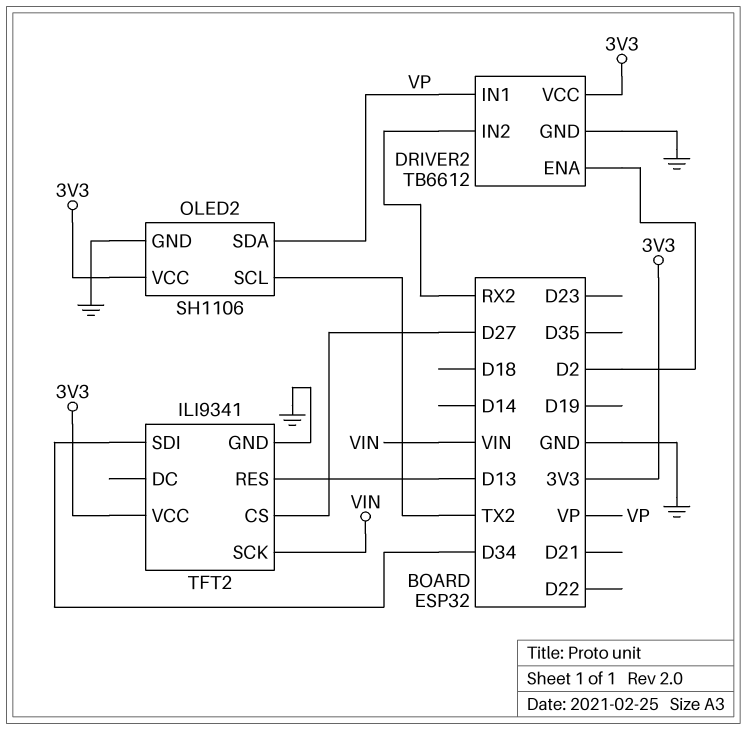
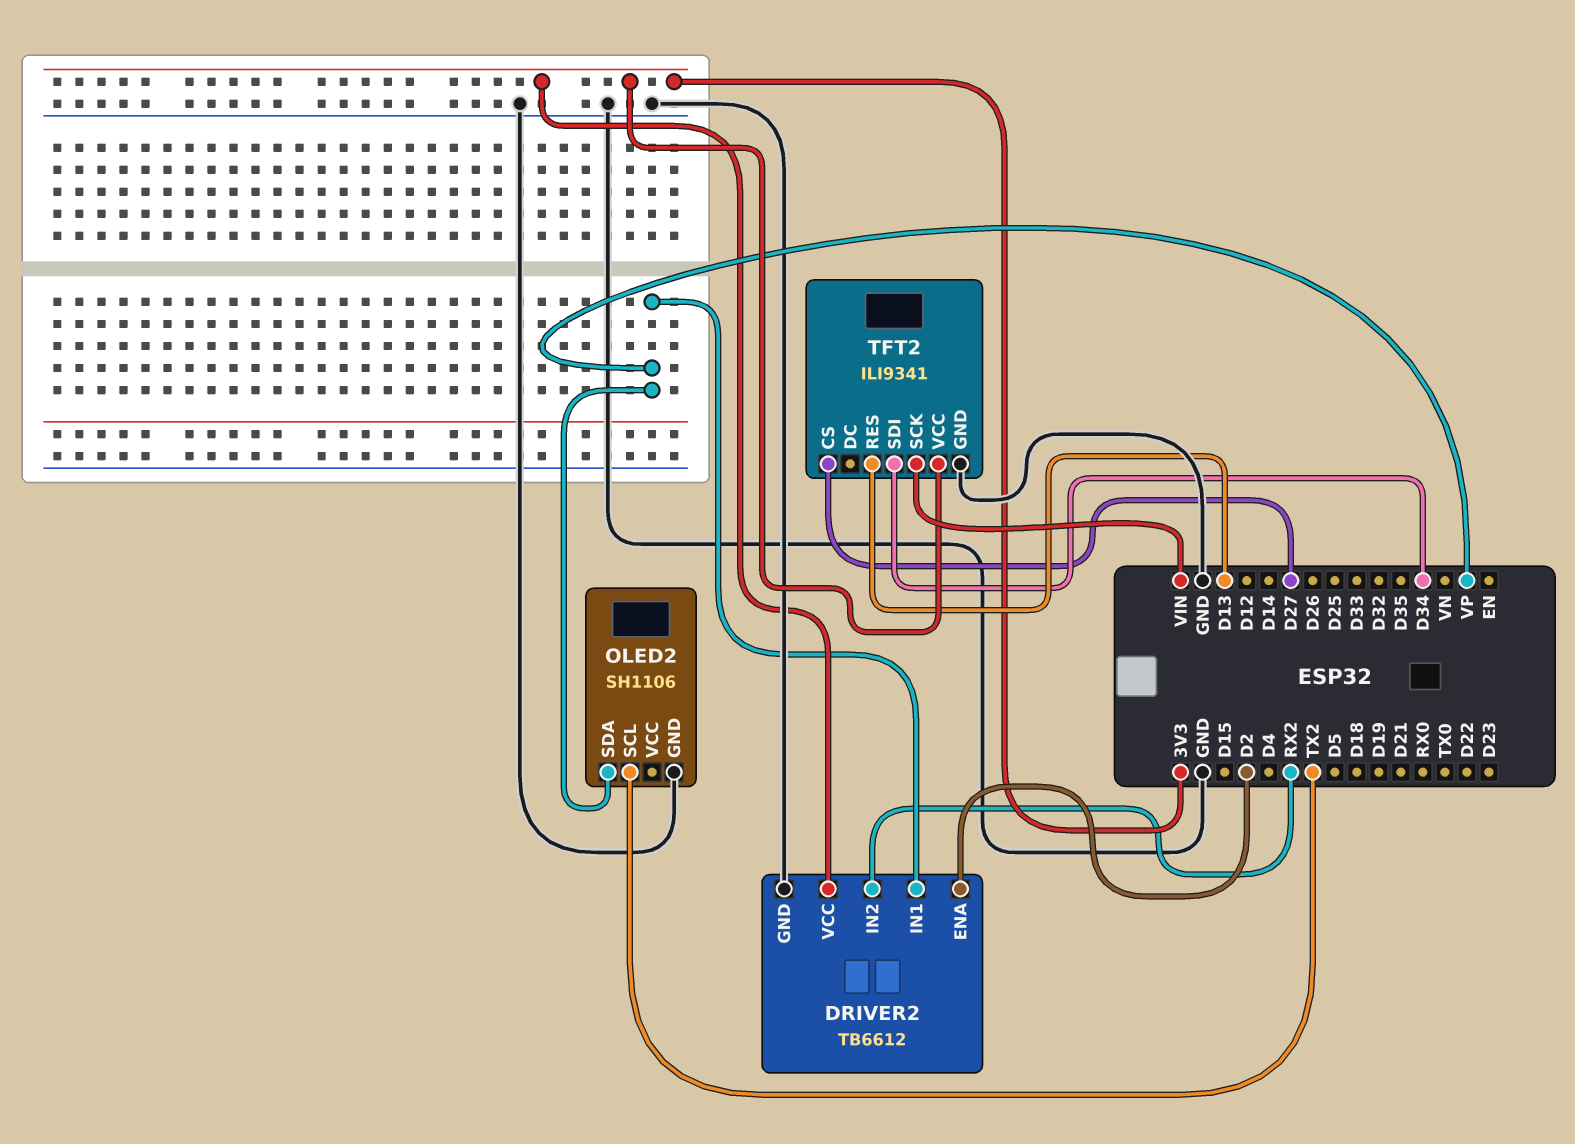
OLED2 pin VCC: 3V3 -> none

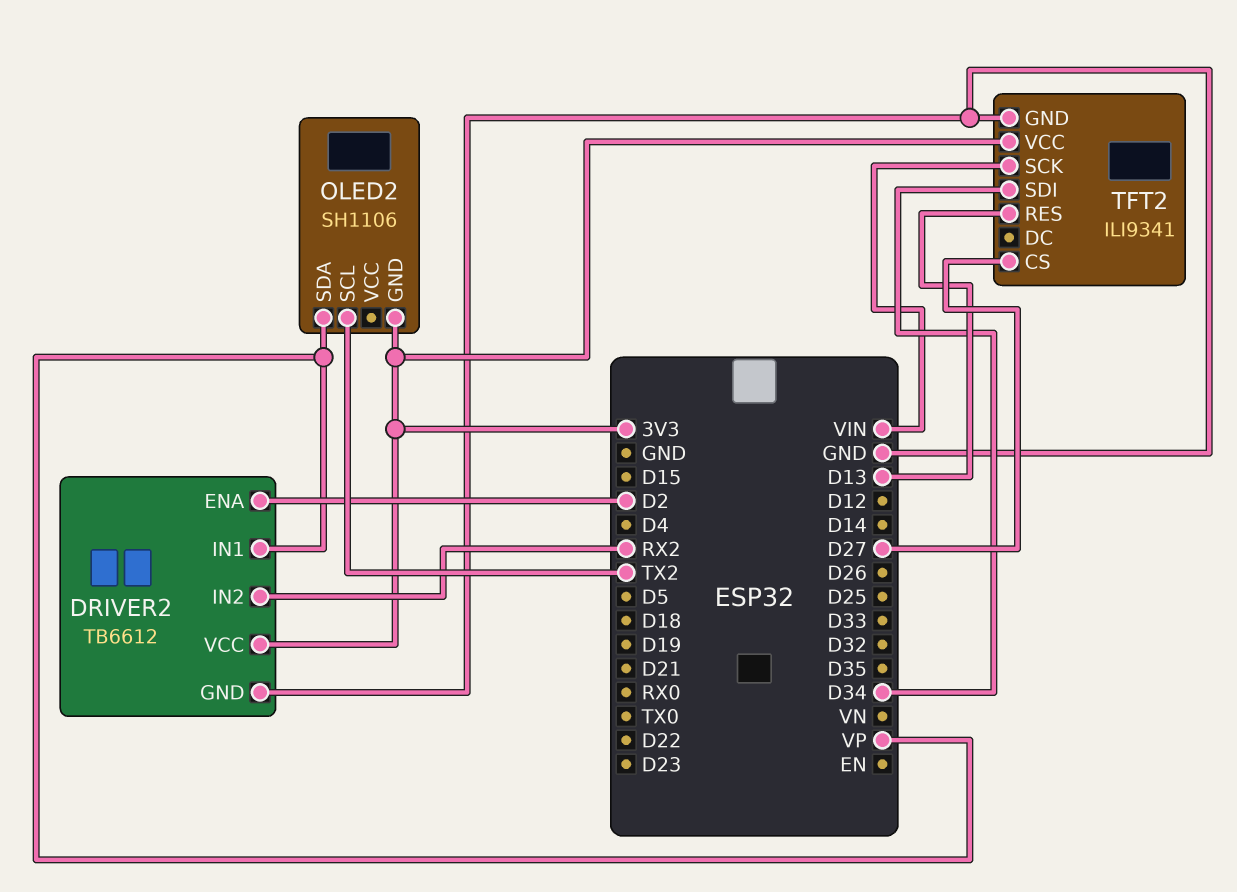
OLED2 pin GND: GND -> 3V3

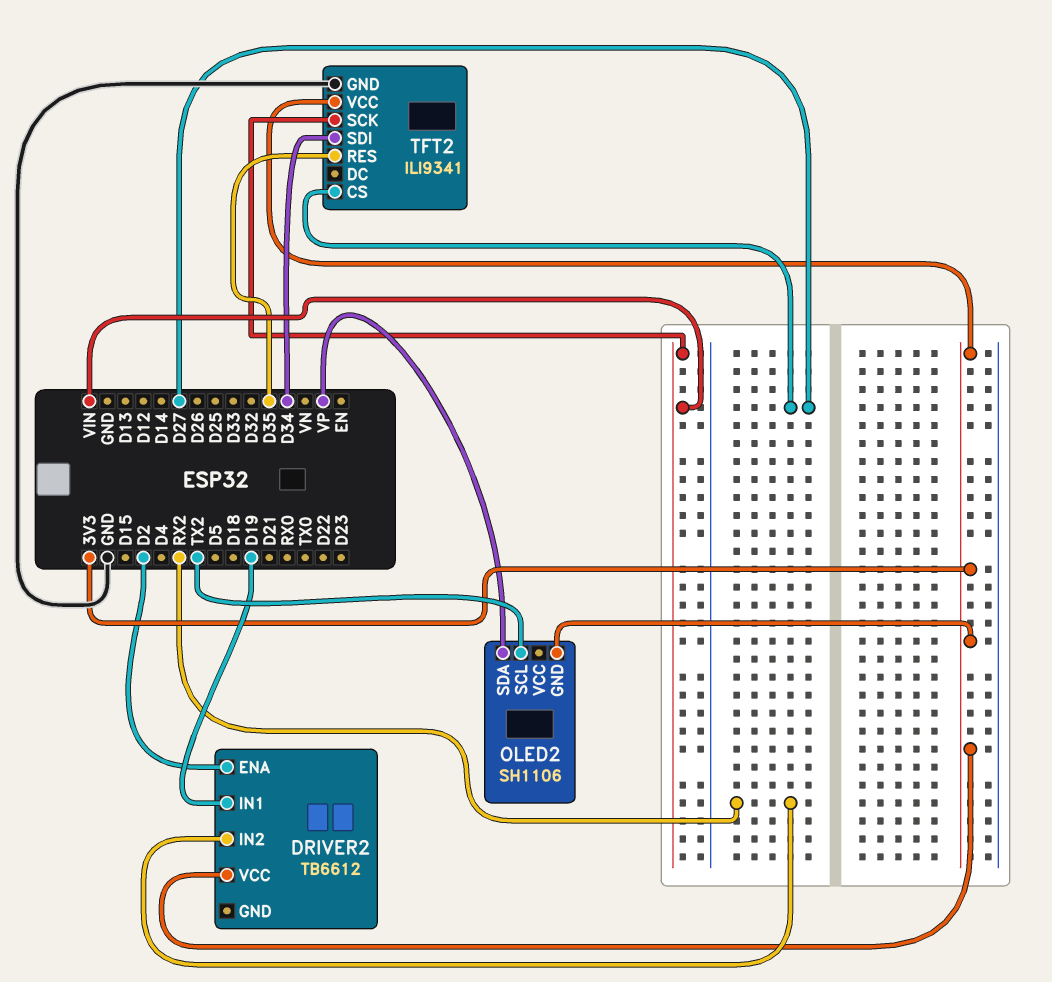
DRIVER2 pin GND: GND -> none
DRIVER2 pin IN1: VP -> D19
TFT2 pin RES: D13 -> D35

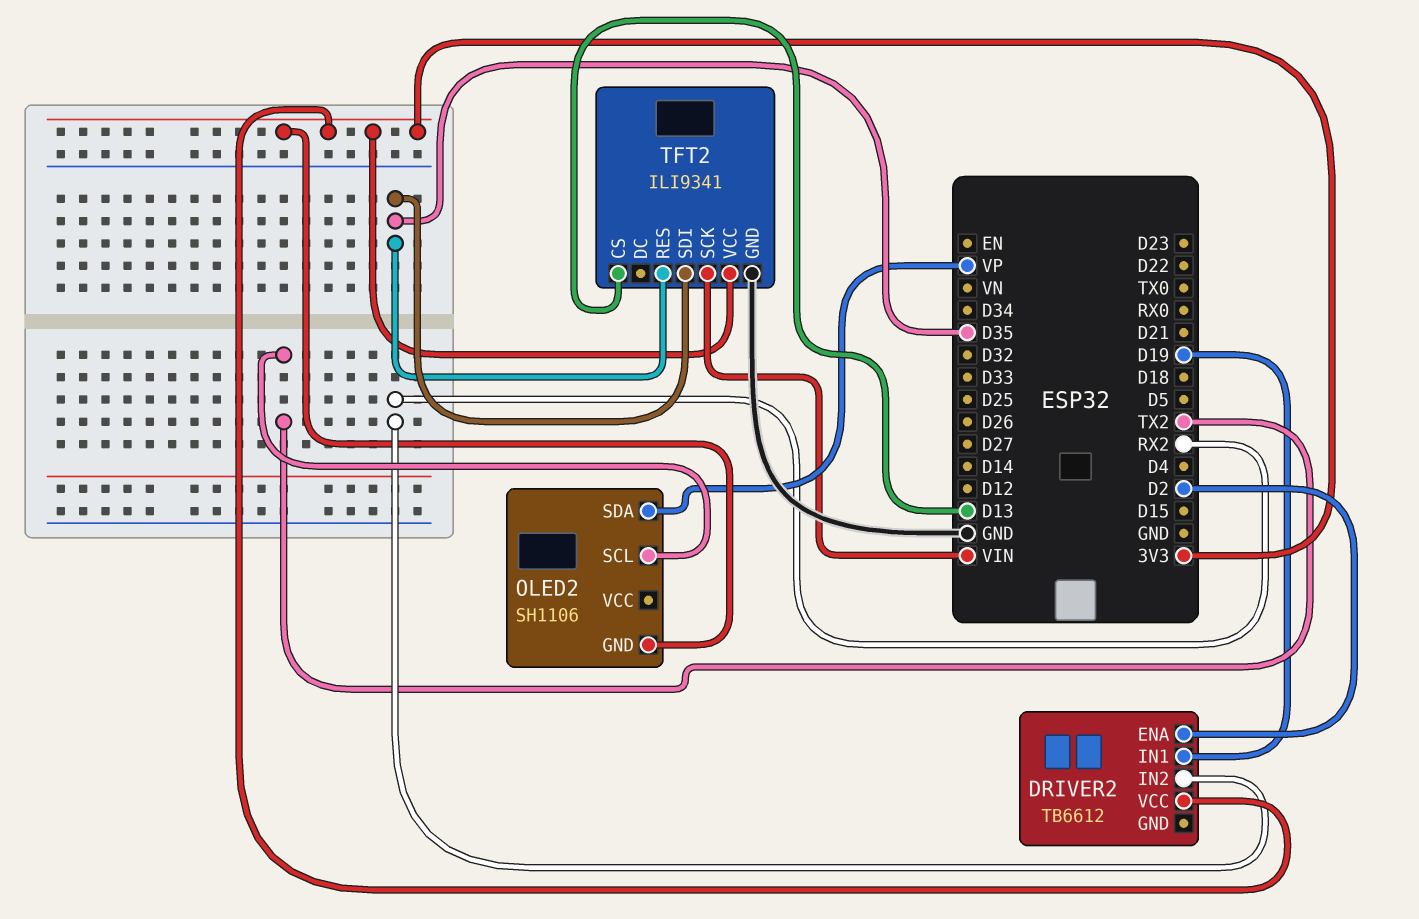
TFT2 pin CS: D27 -> D13
TFT2 pin SDI: D34 -> D35

